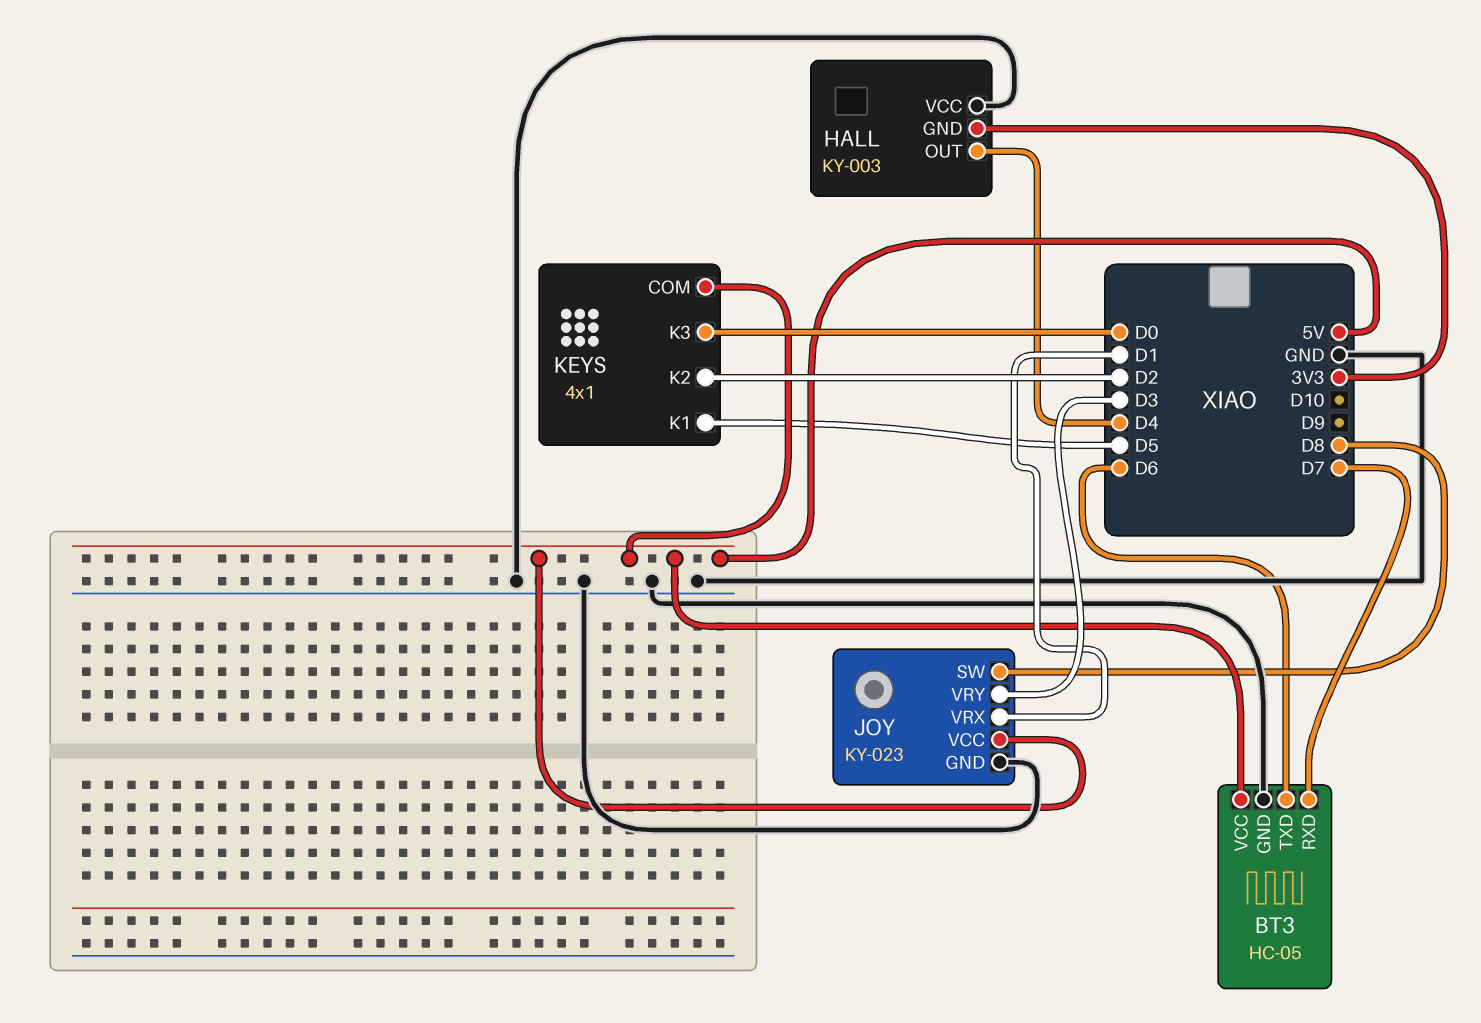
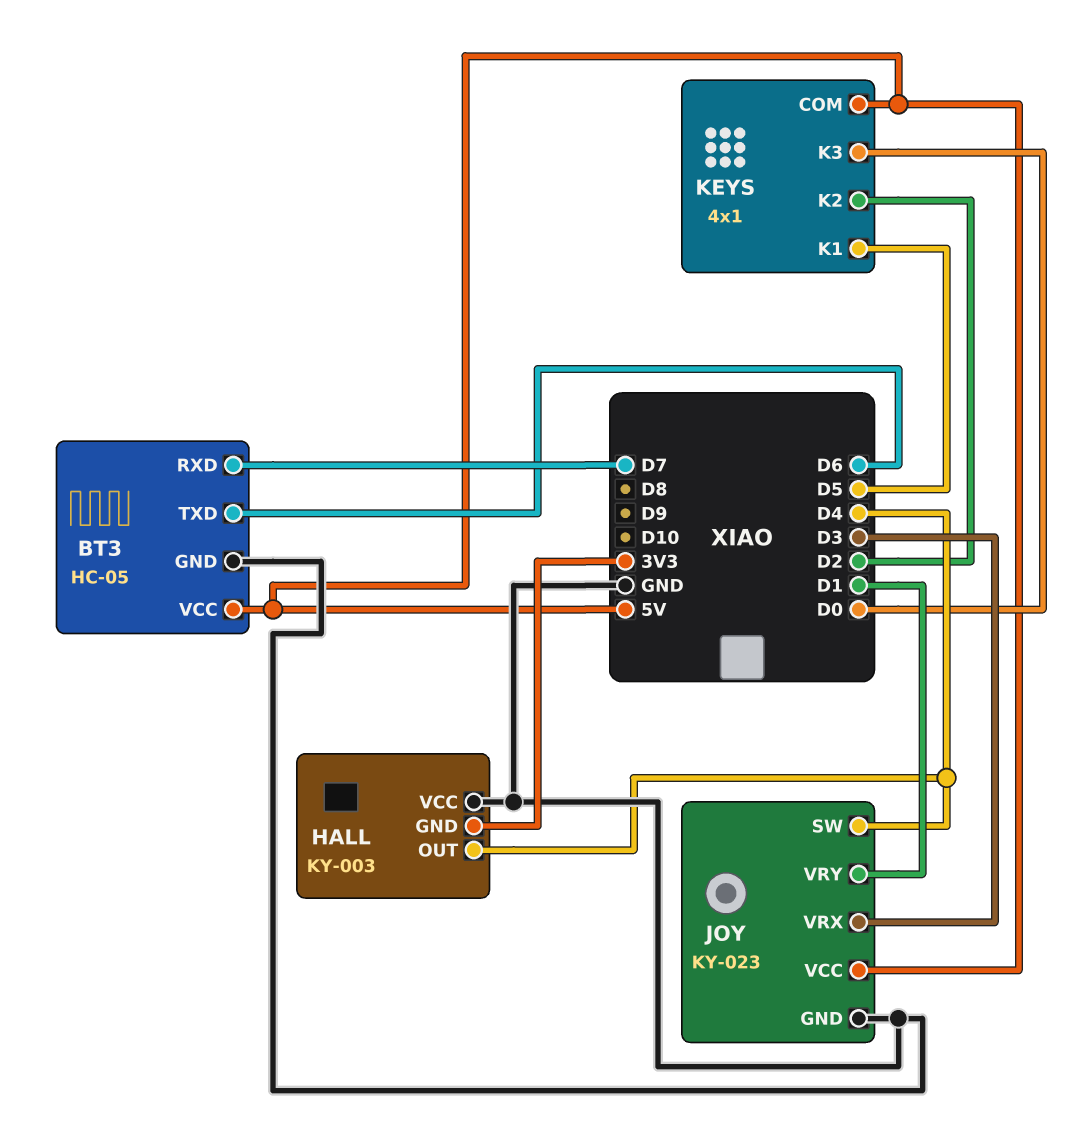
JOY pin SW: D8 -> D4
JOY pin VRX: D1 -> D3
JOY pin VRY: D3 -> D1

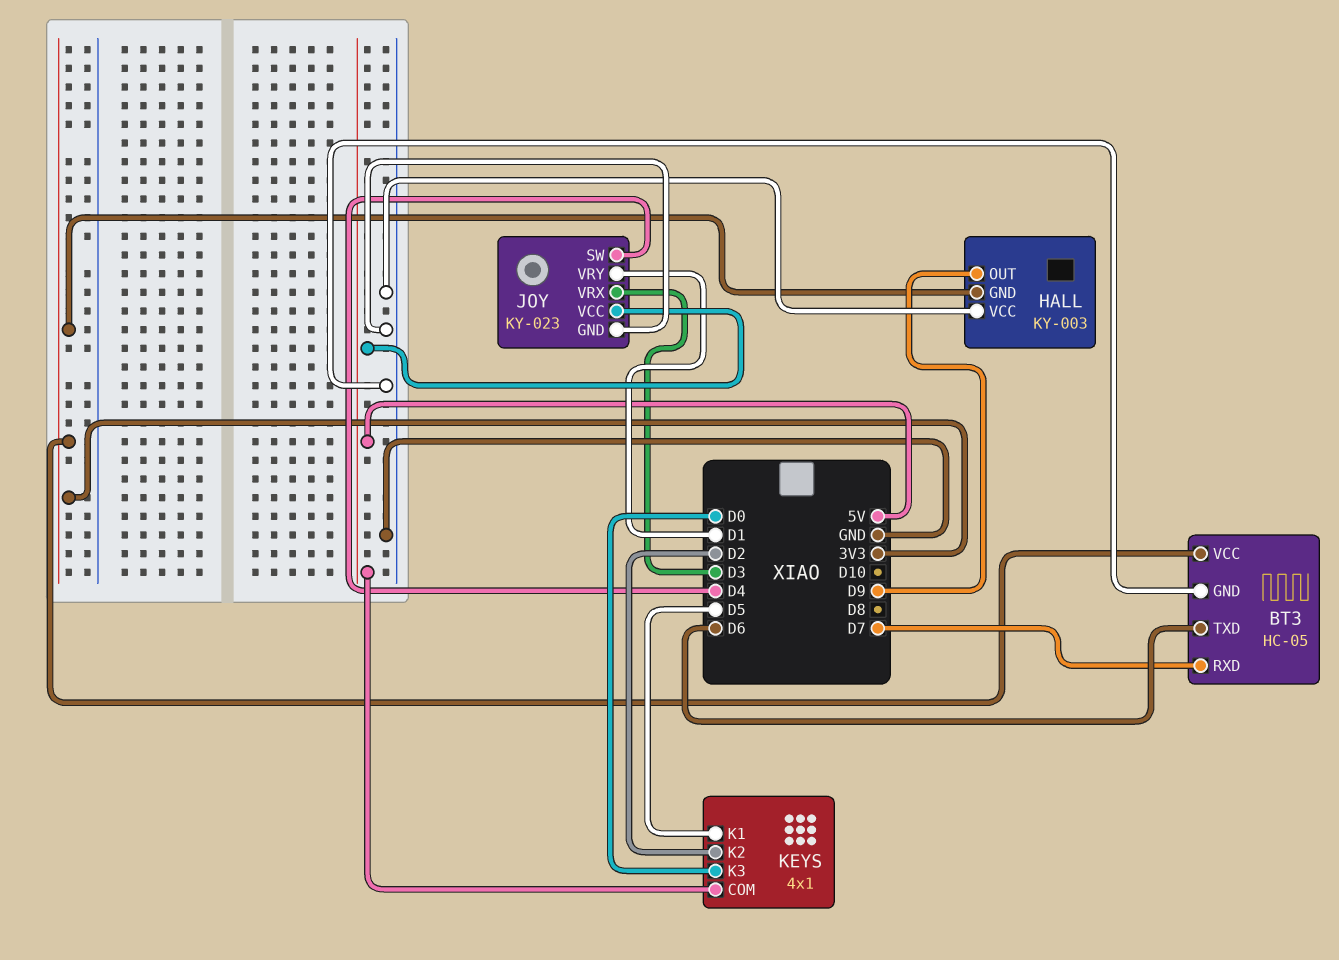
BT3 pin VCC: 5V -> 3V3
HALL pin OUT: D4 -> D9

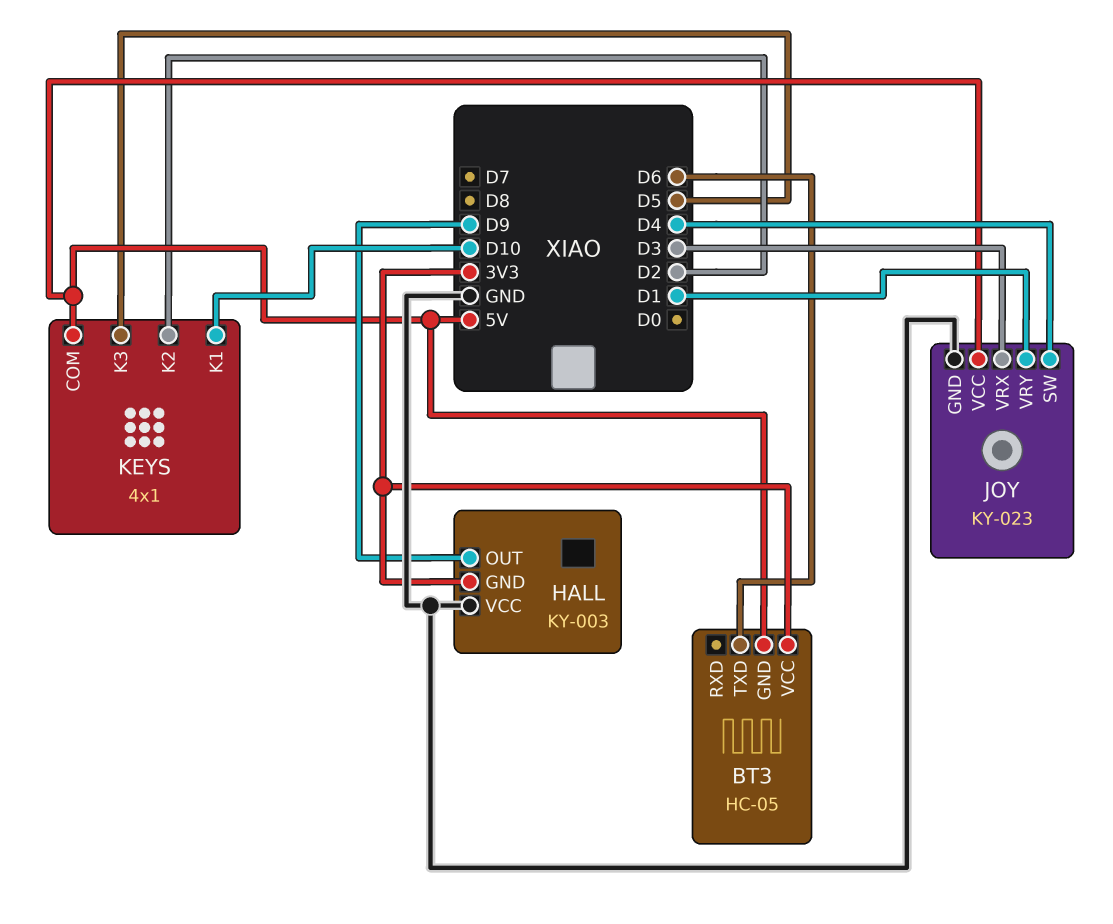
BT3 pin GND: GND -> 5V
BT3 pin RXD: D7 -> none
KEYS pin K1: D5 -> D10
KEYS pin K3: D0 -> D5

